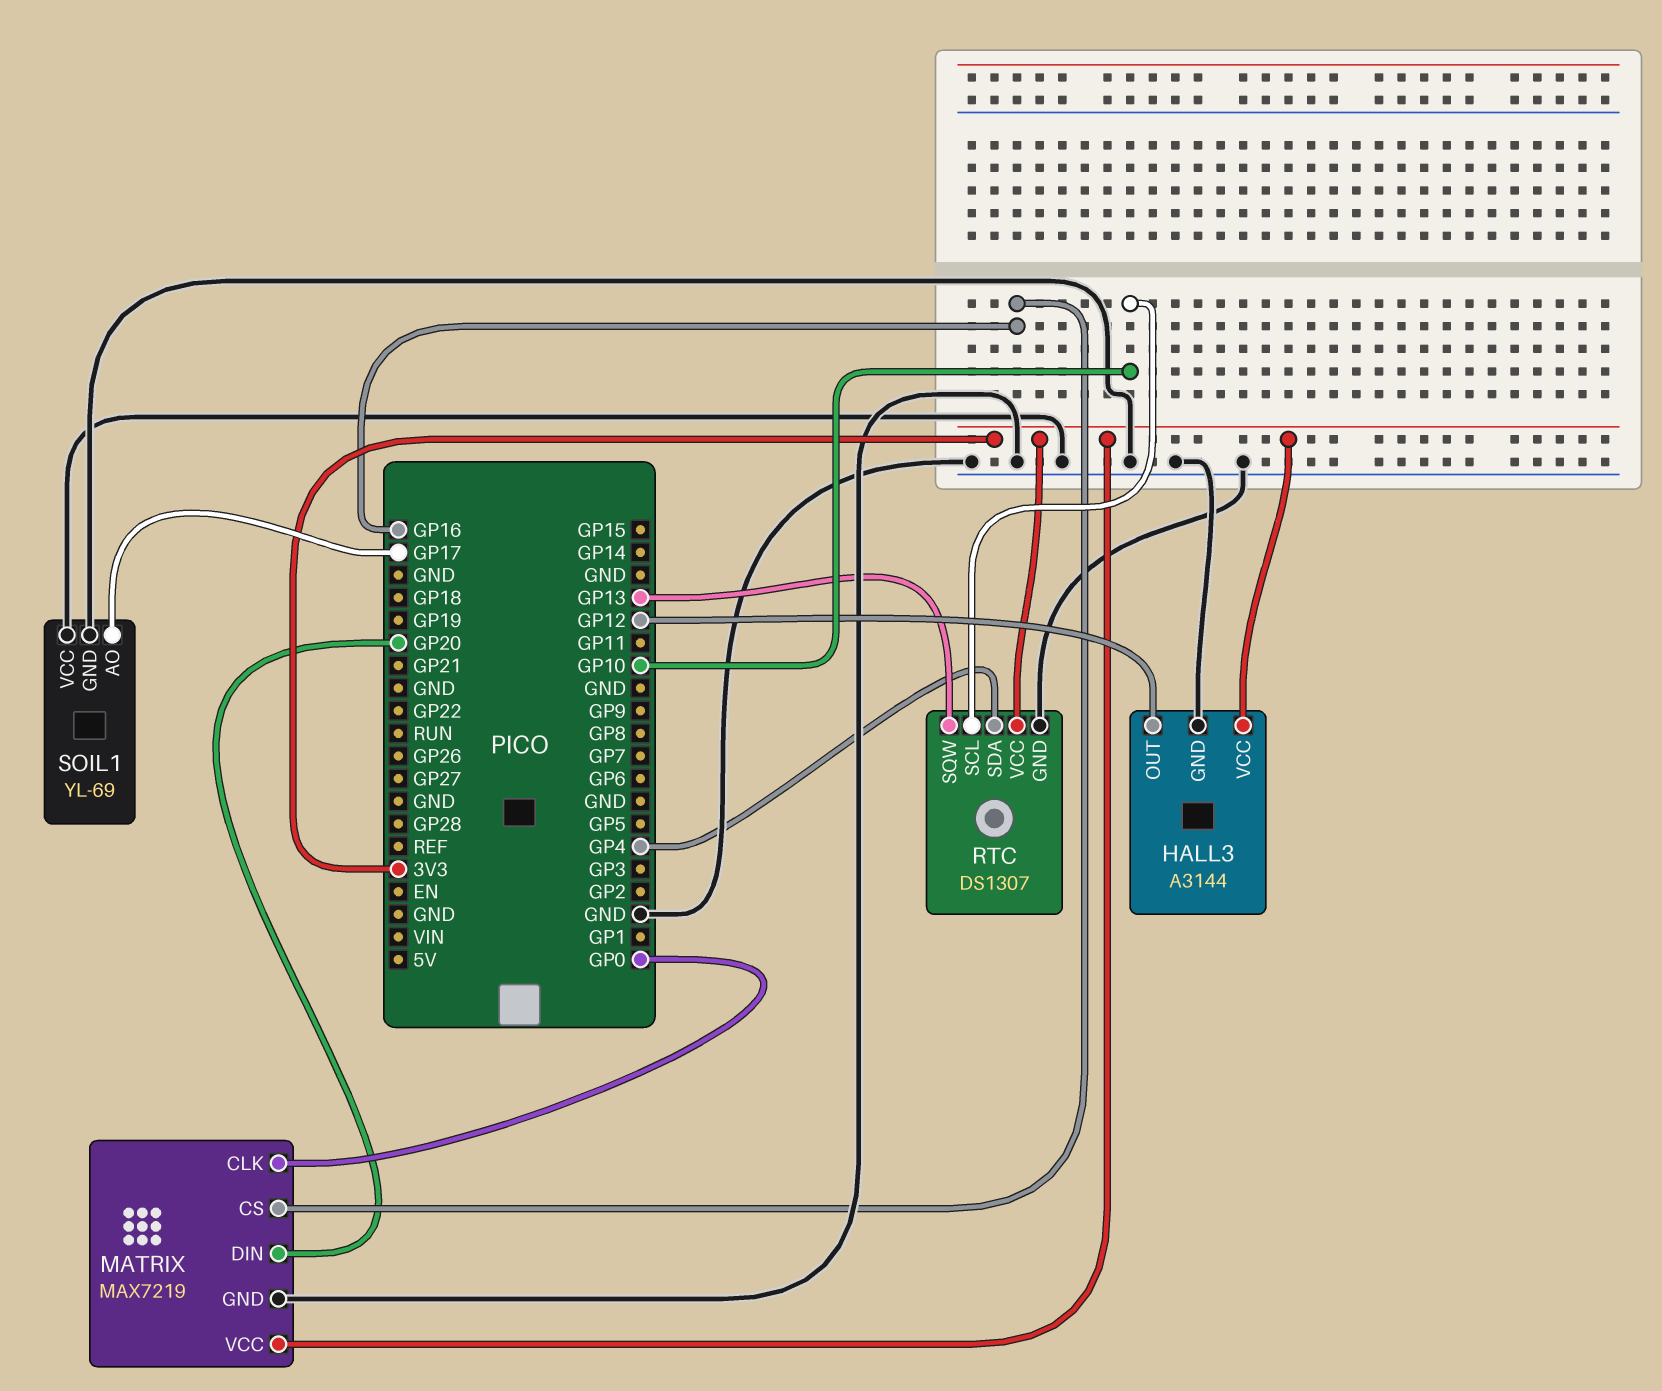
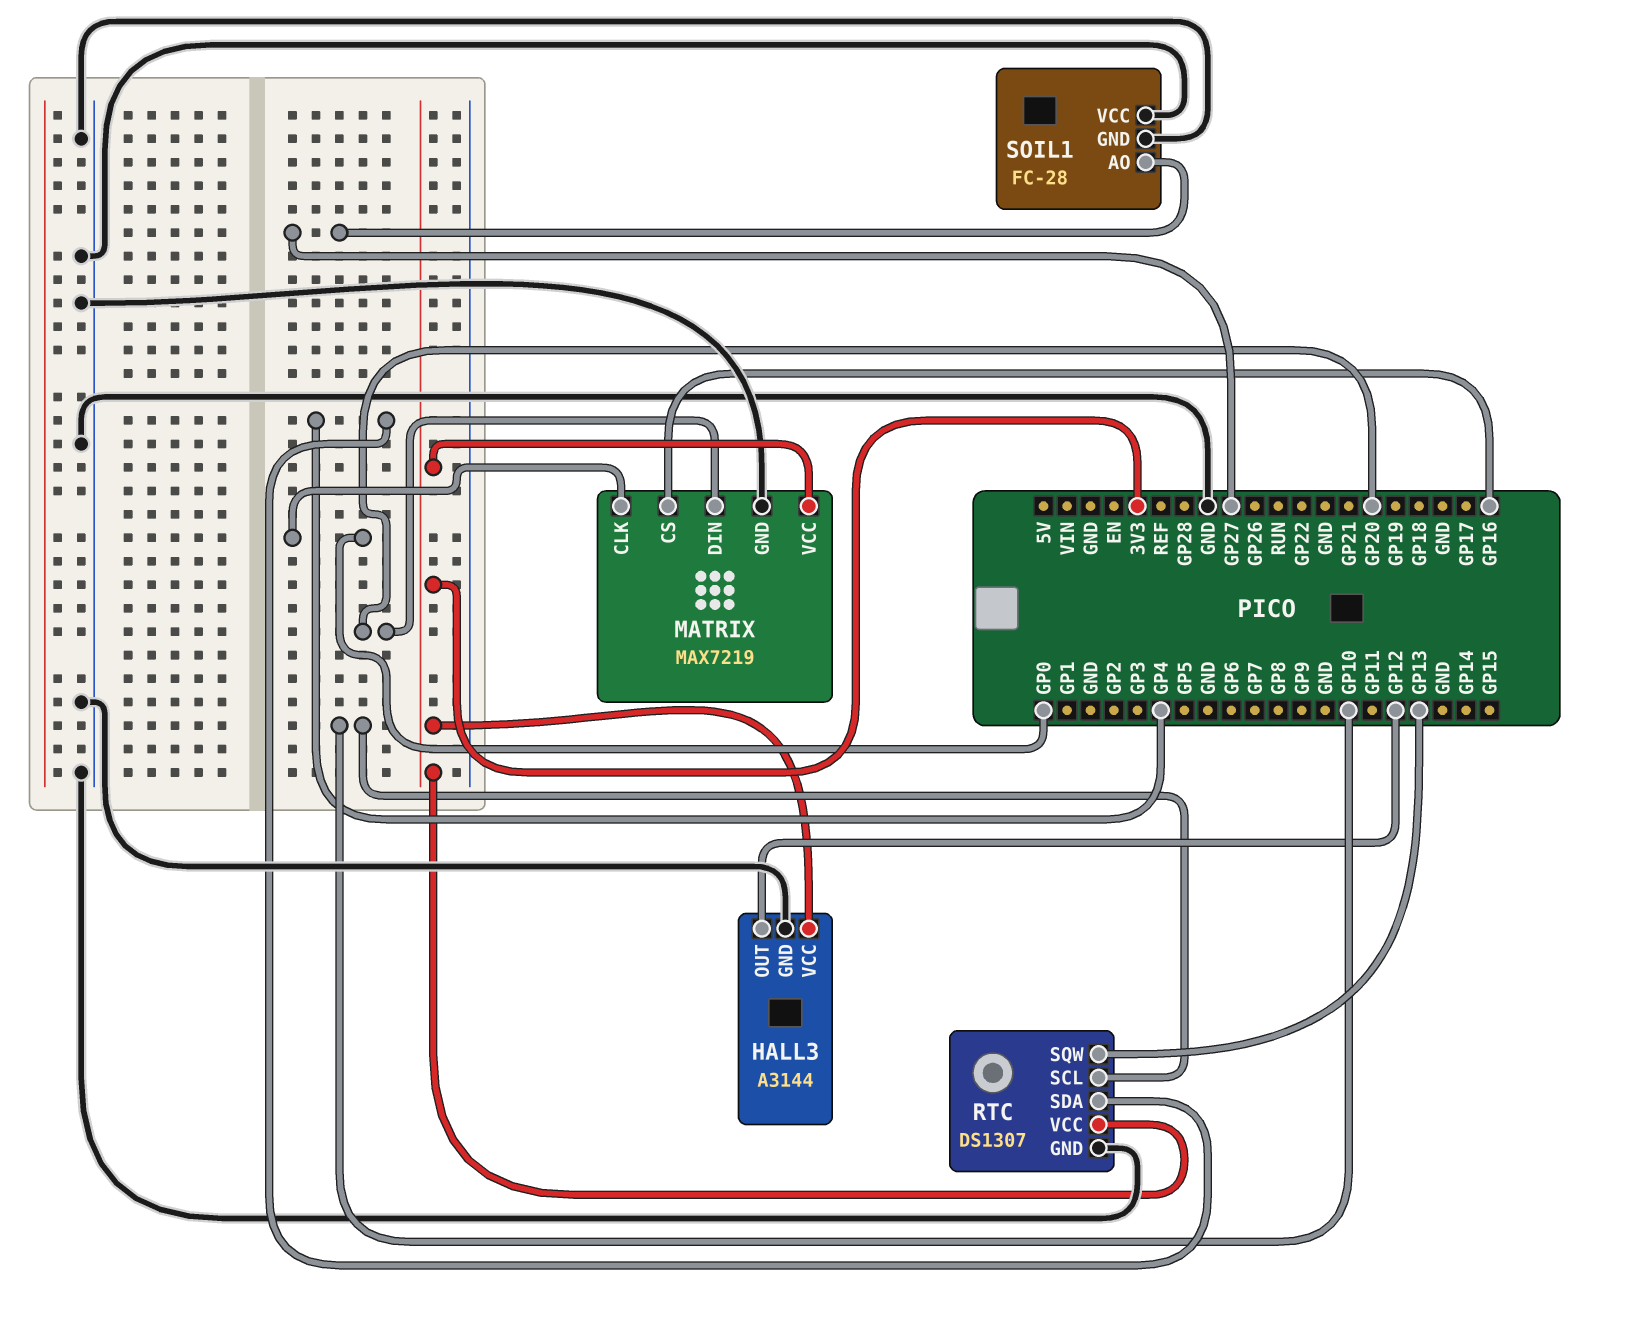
SOIL1: YL-69 -> FC-28
SOIL1 pin AO: GP17 -> GP27

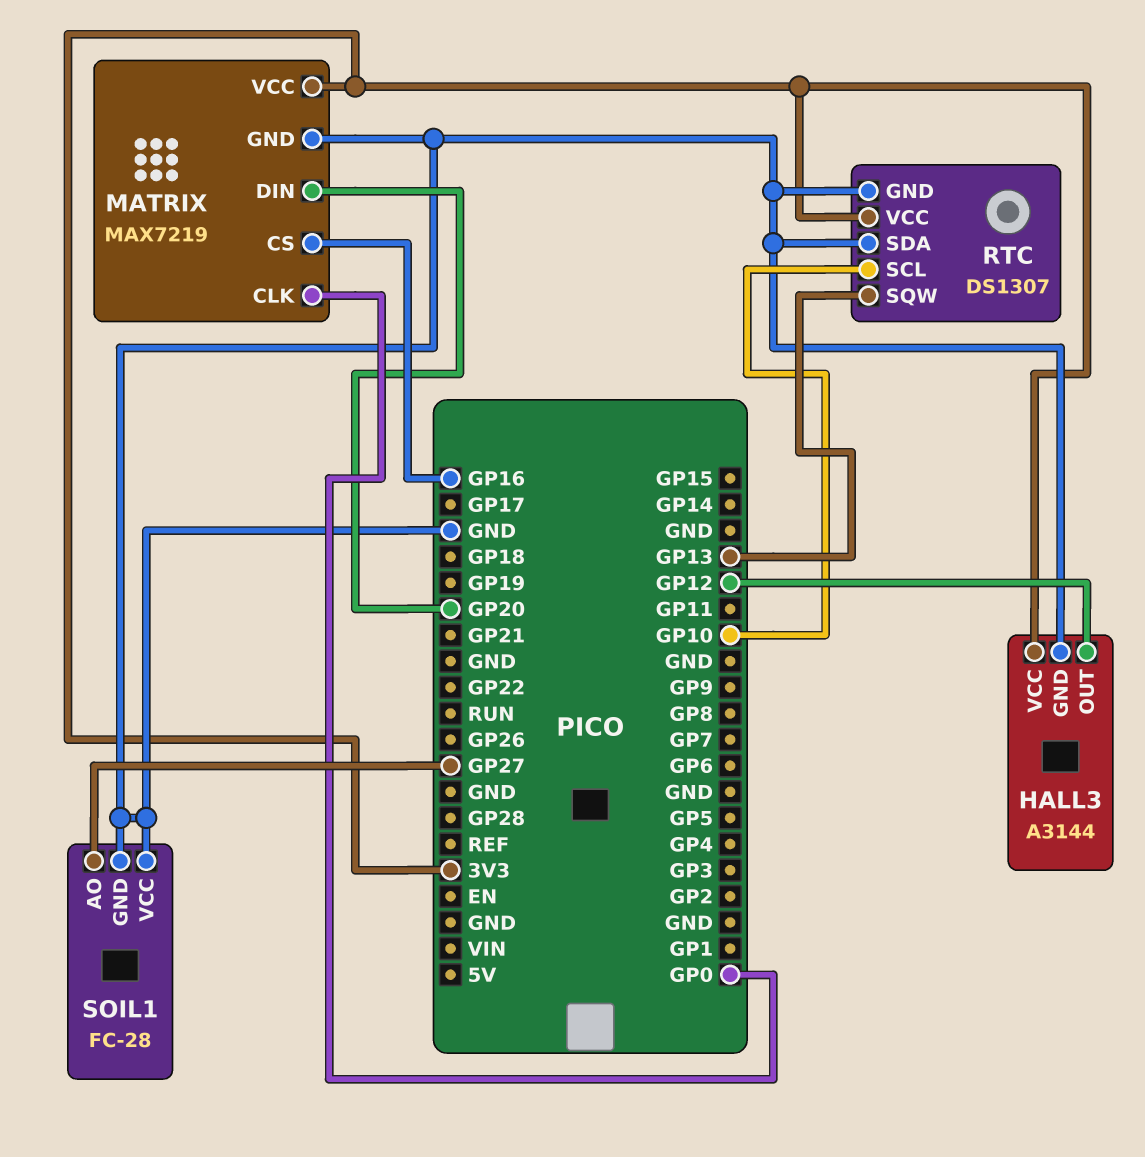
RTC pin SDA: GP4 -> GND

